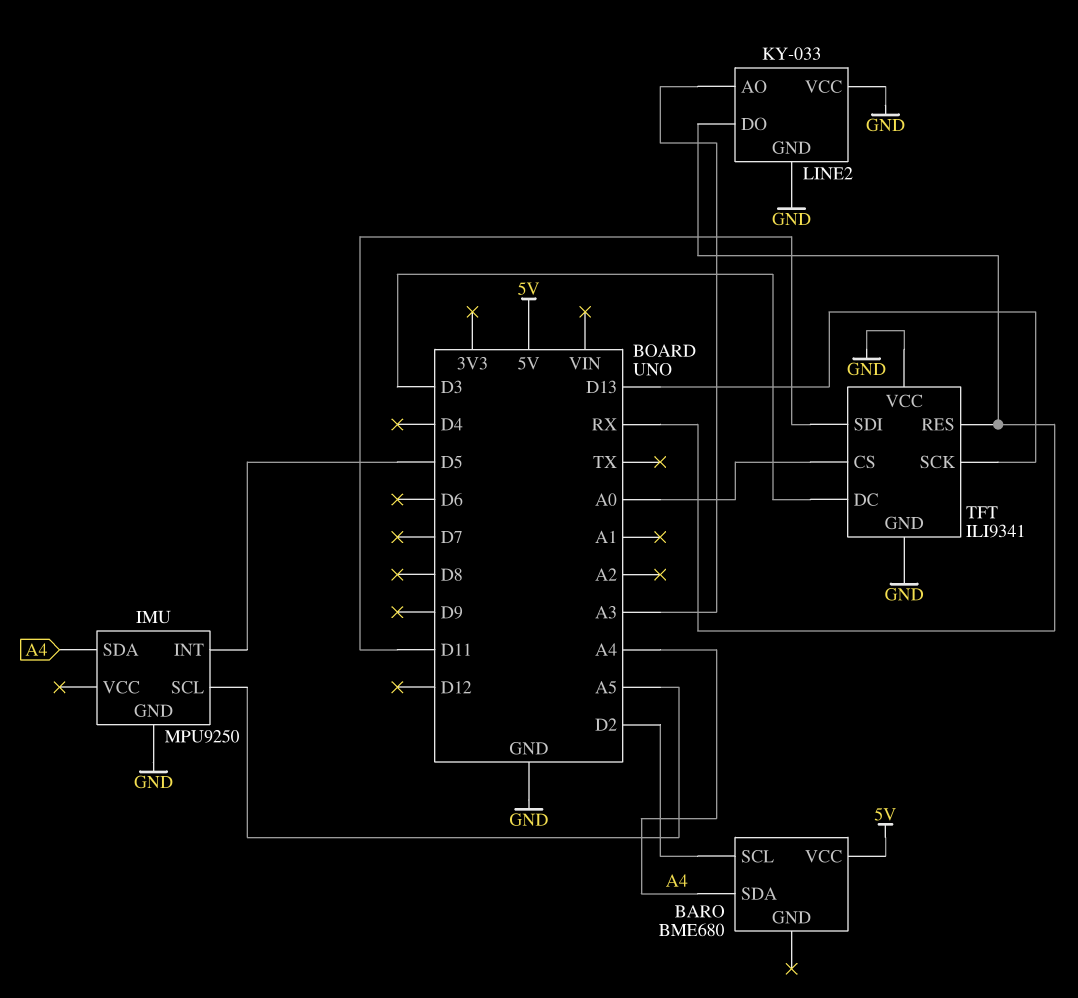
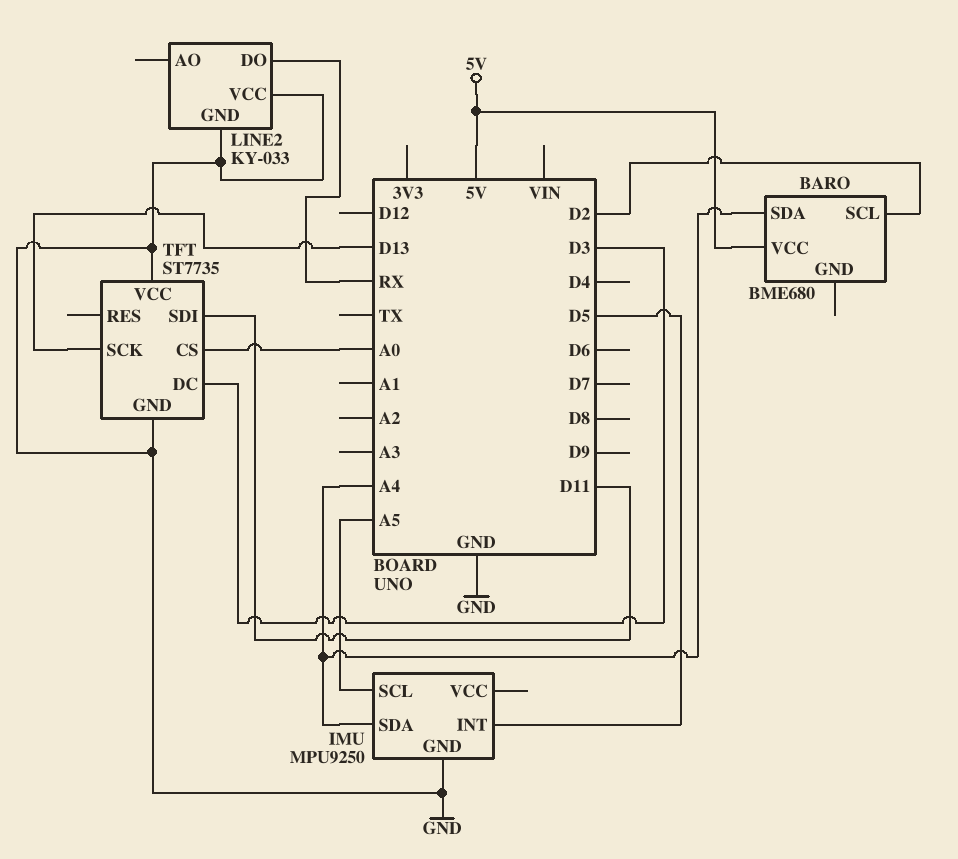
LINE2 pin AO: A3 -> none
TFT: ILI9341 -> ST7735
TFT pin RES: RX -> none

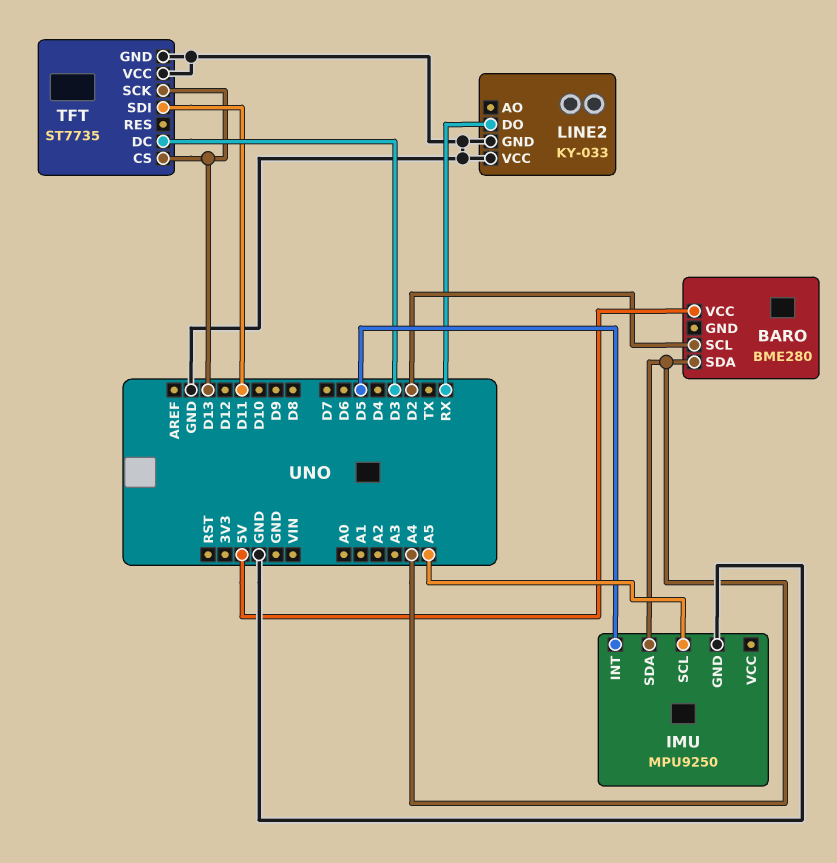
BARO: BME680 -> BME280
TFT pin CS: A0 -> D13

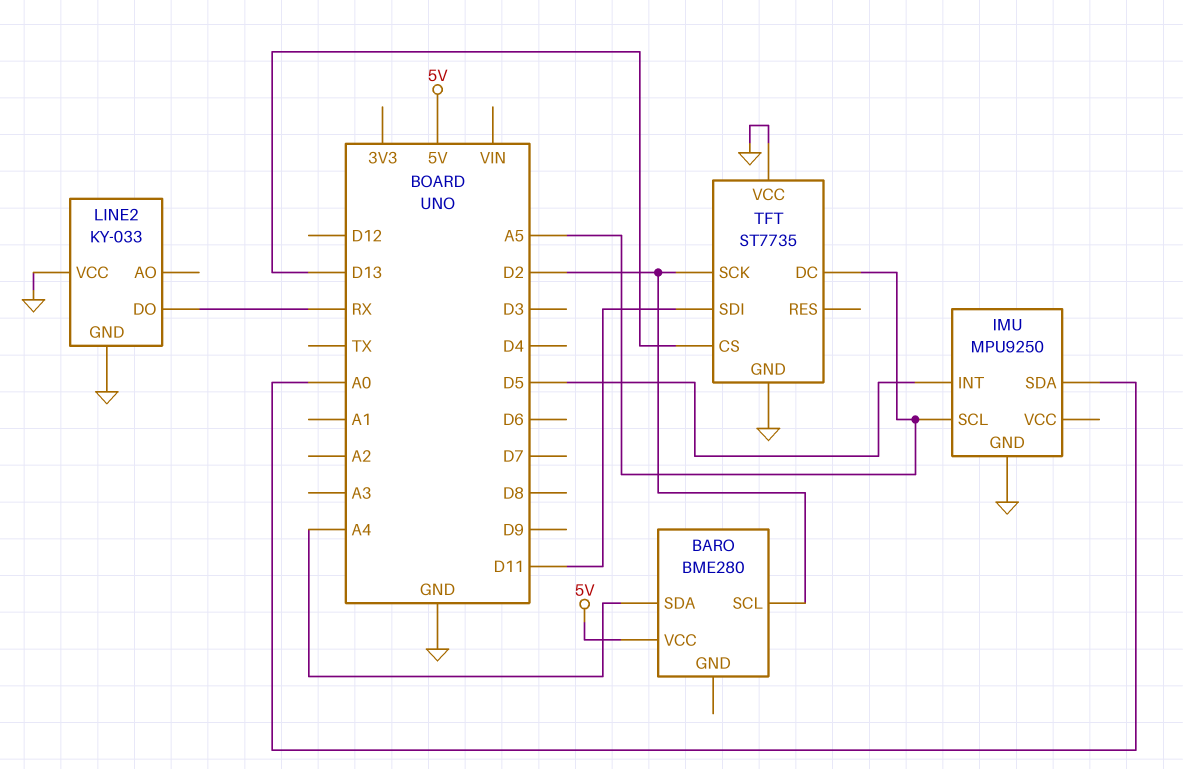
IMU pin SDA: A4 -> A0
TFT pin DC: D3 -> A5
TFT pin SCK: D13 -> D2

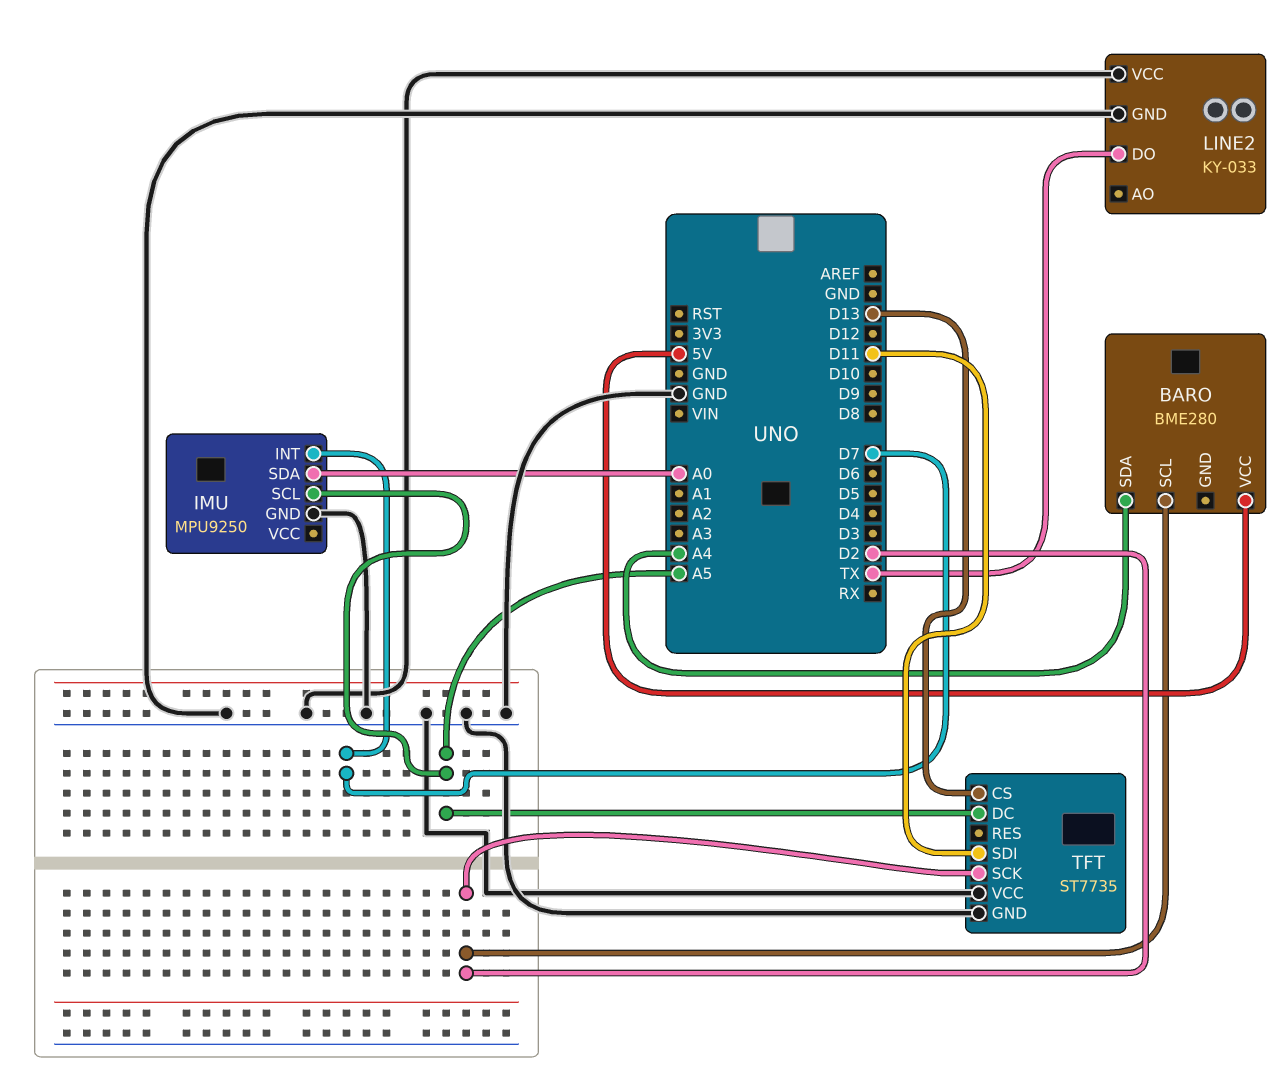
IMU pin INT: D5 -> D7
LINE2 pin DO: RX -> TX

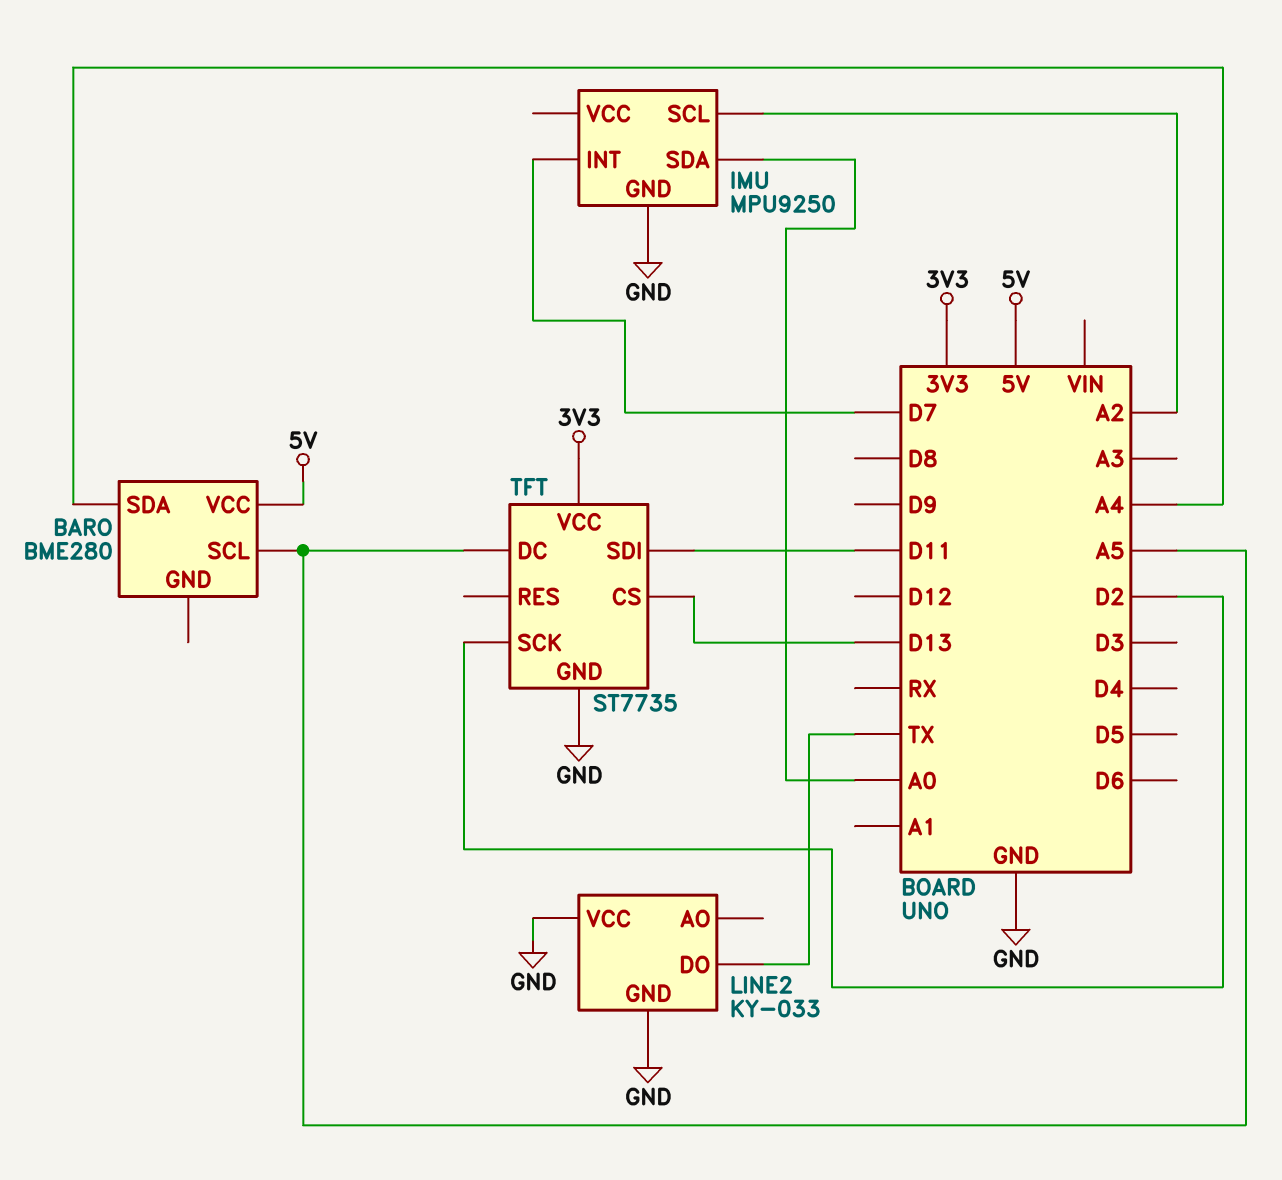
BARO pin SCL: D2 -> A5
IMU pin SCL: A5 -> A2
TFT pin VCC: GND -> 3V3

